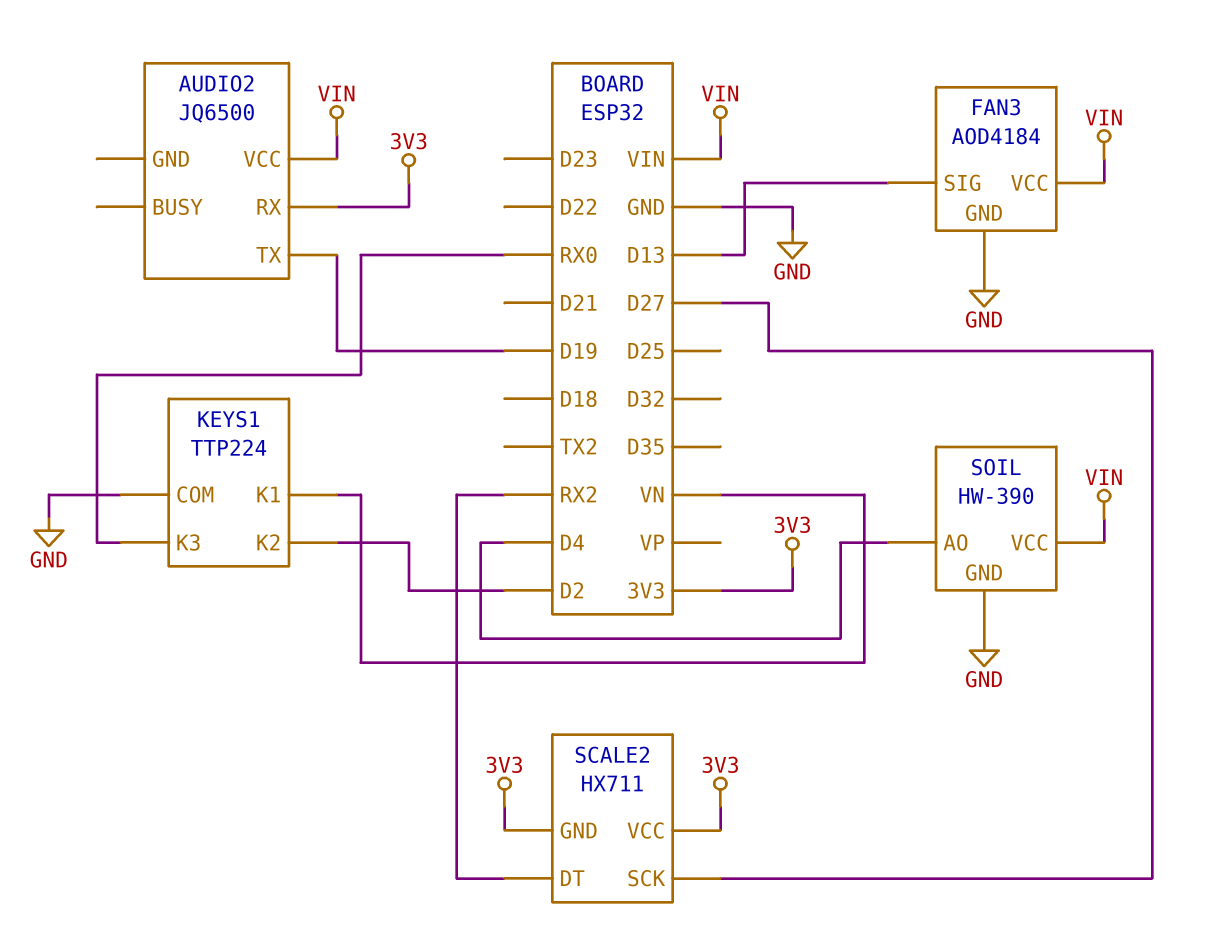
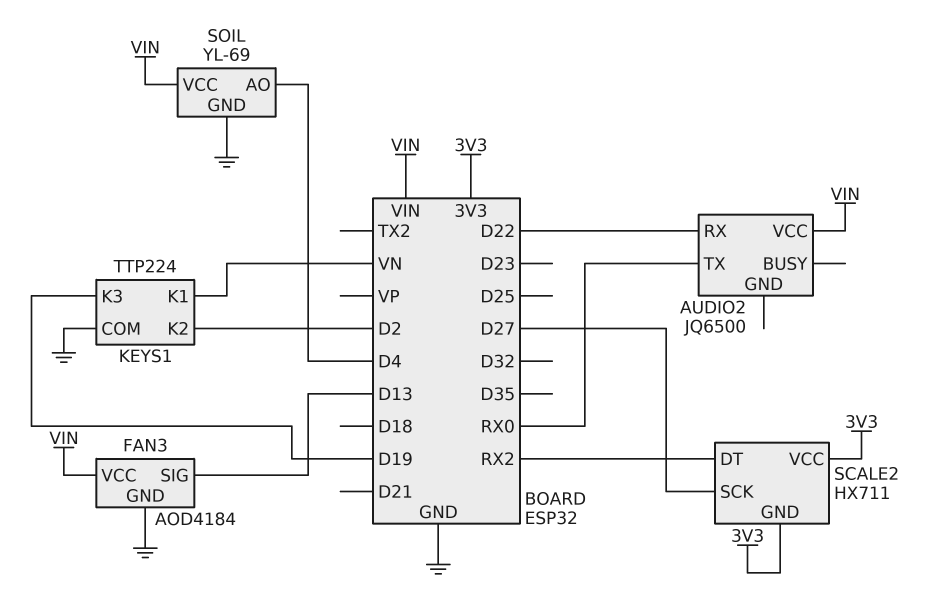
AUDIO2 pin RX: 3V3 -> D22
AUDIO2 pin TX: D19 -> RX0
KEYS1 pin K3: RX0 -> D19
SOIL: HW-390 -> YL-69

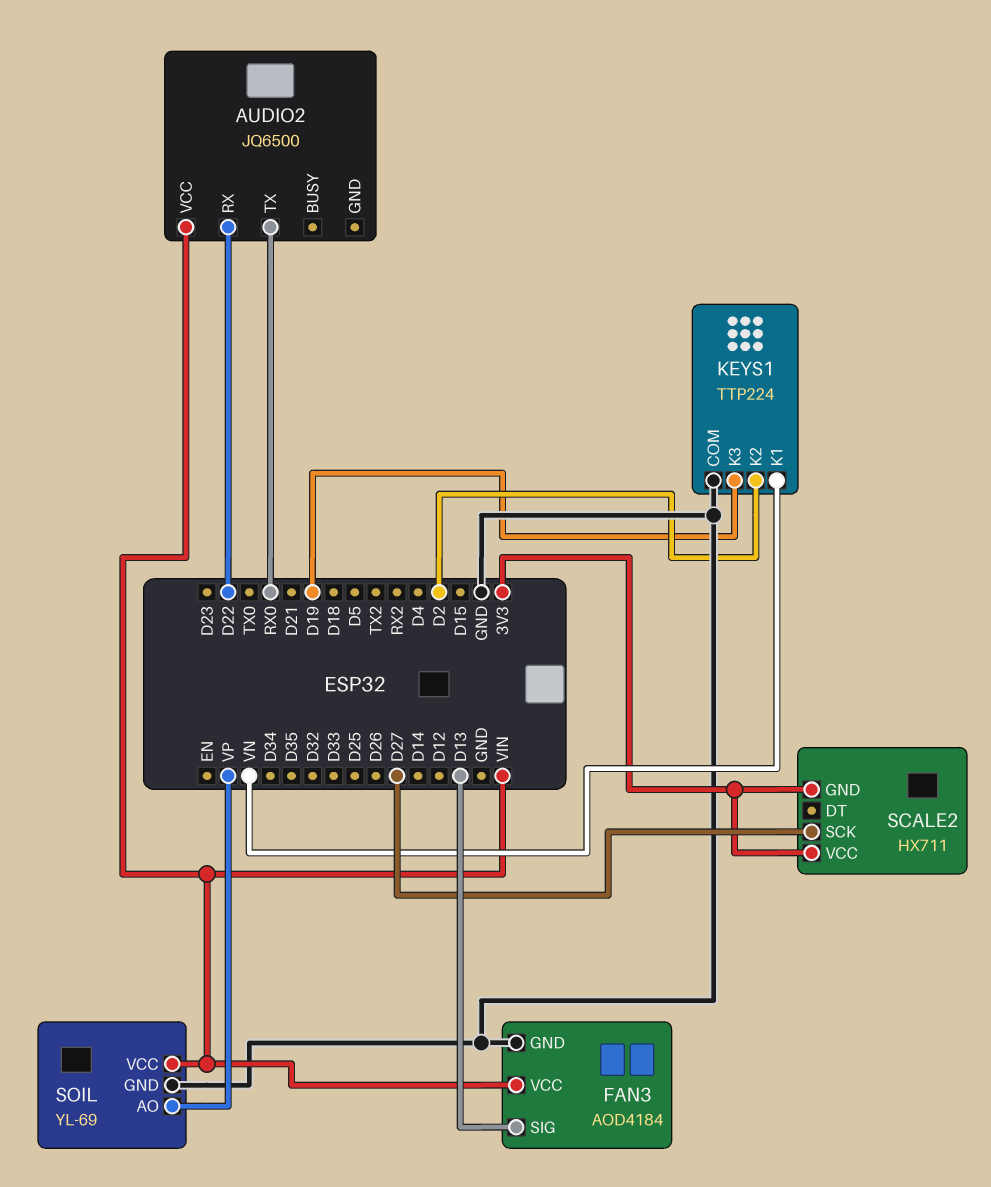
SCALE2 pin DT: RX2 -> none
SOIL pin AO: D4 -> VP

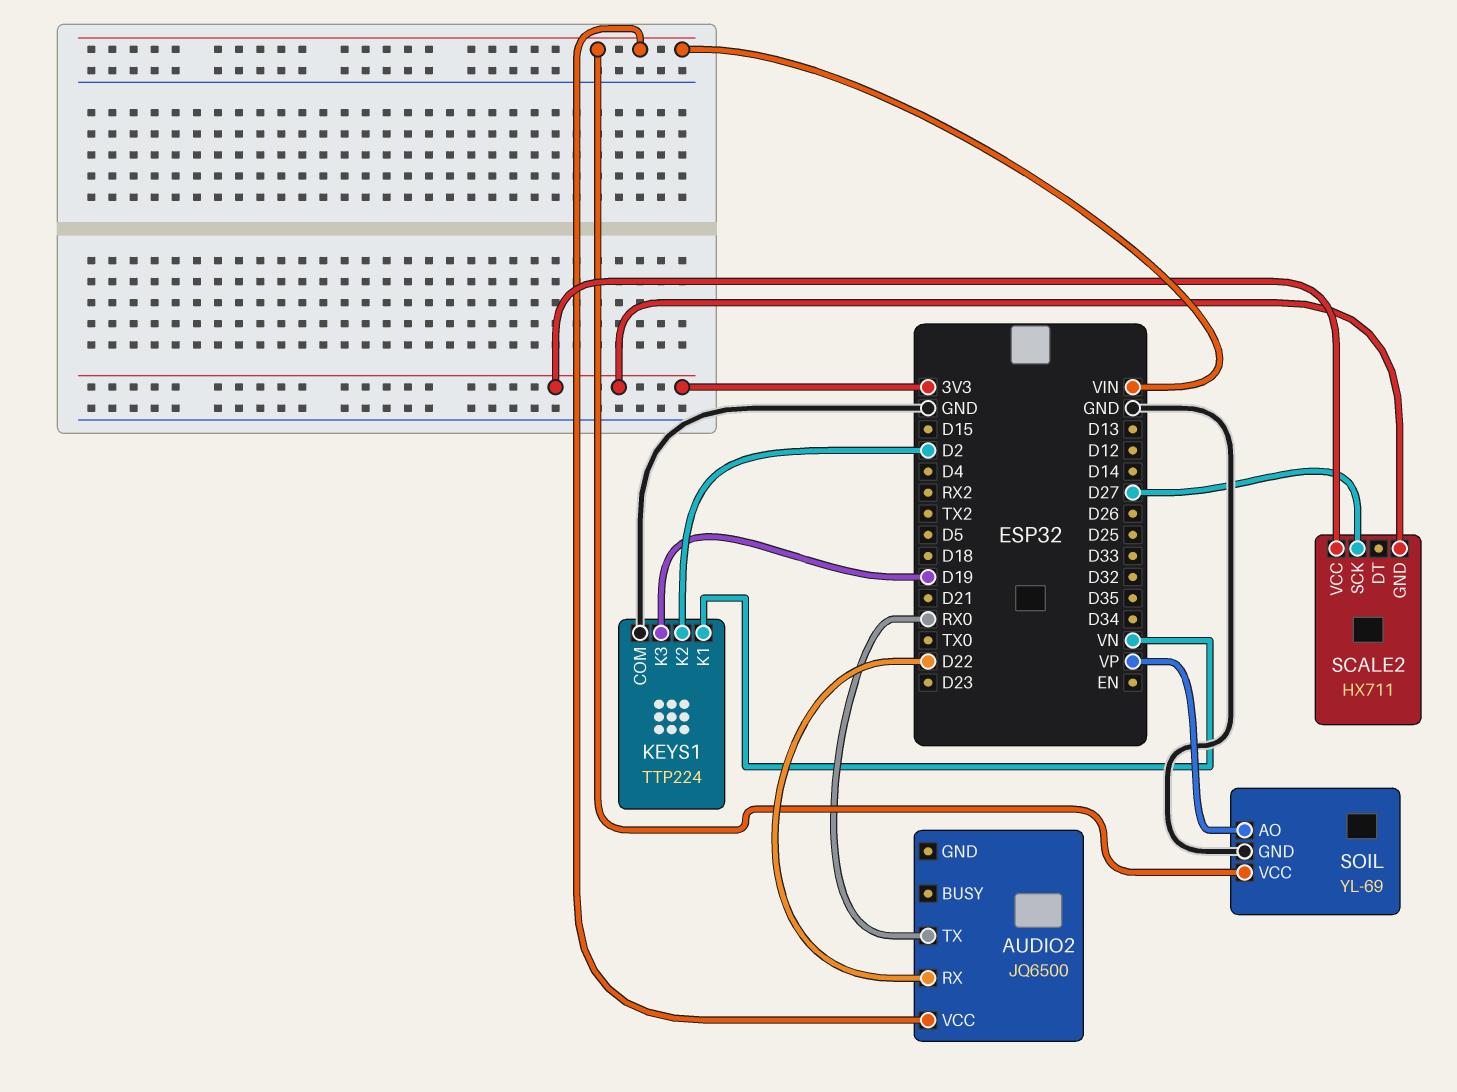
FAN3: AOD4184 -> none
FAN3 pin GND: GND -> none
FAN3 pin SIG: D13 -> none
FAN3 pin VCC: VIN -> none

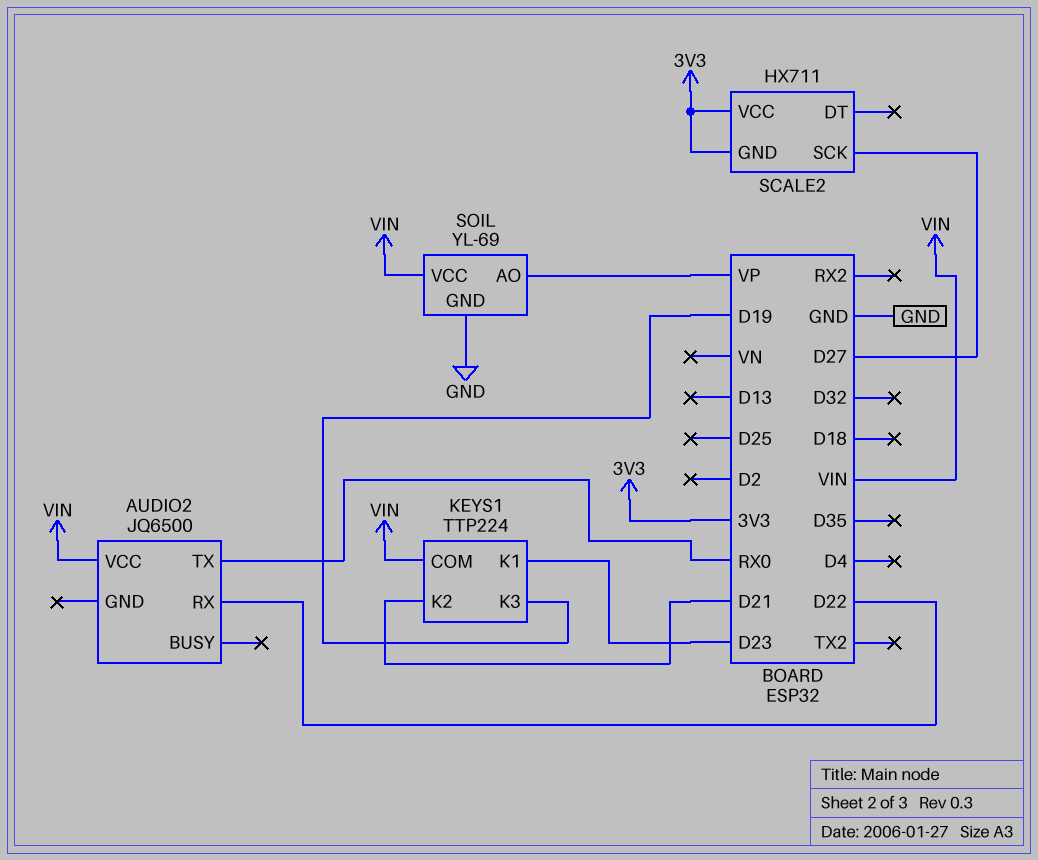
KEYS1 pin COM: GND -> VIN
KEYS1 pin K1: VN -> D23
KEYS1 pin K2: D2 -> D21

